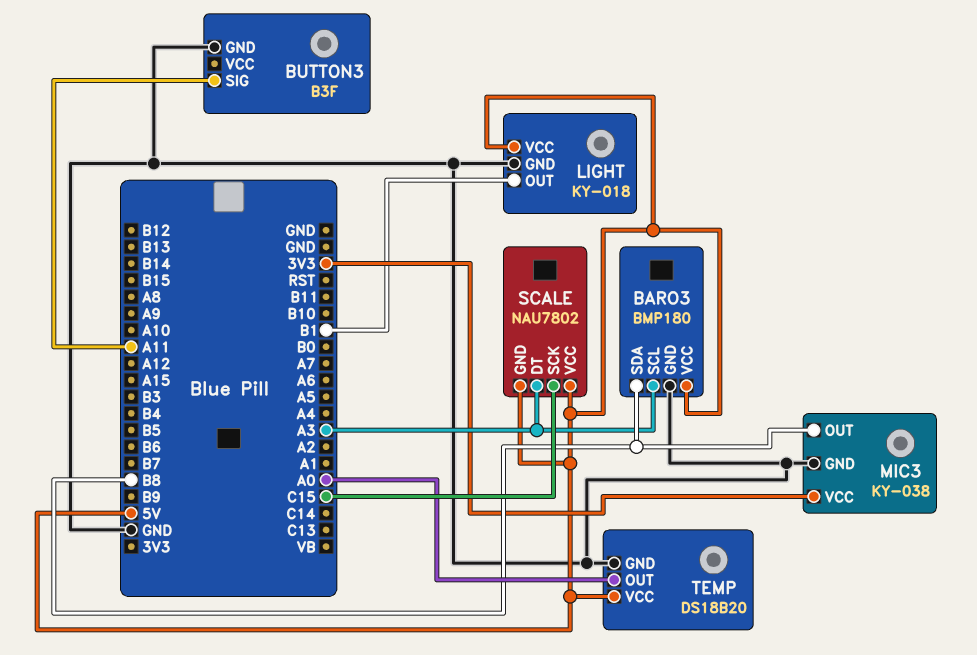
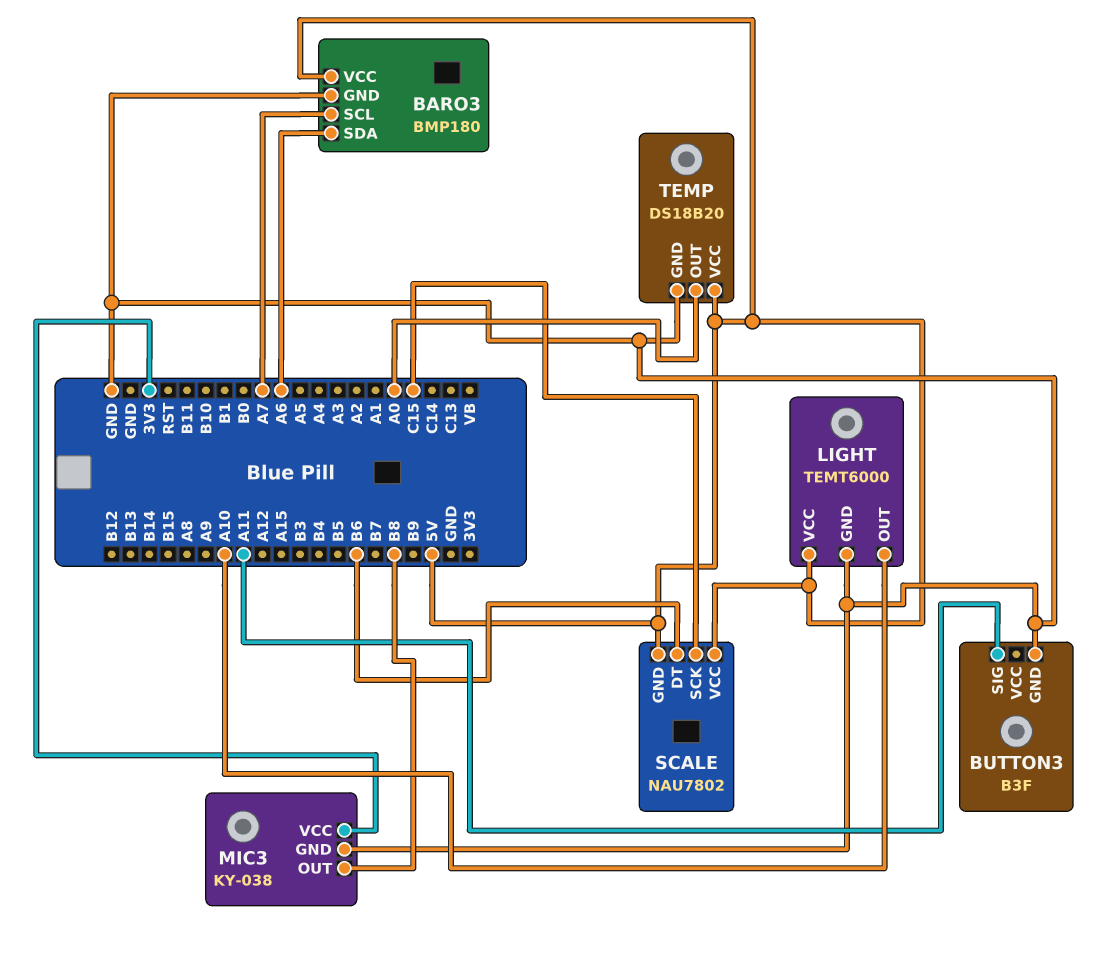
BARO3 pin SCL: A3 -> A7
BARO3 pin SDA: B8 -> A6
LIGHT: KY-018 -> TEMT6000
LIGHT pin OUT: B1 -> A10
SCALE pin DT: A3 -> B6

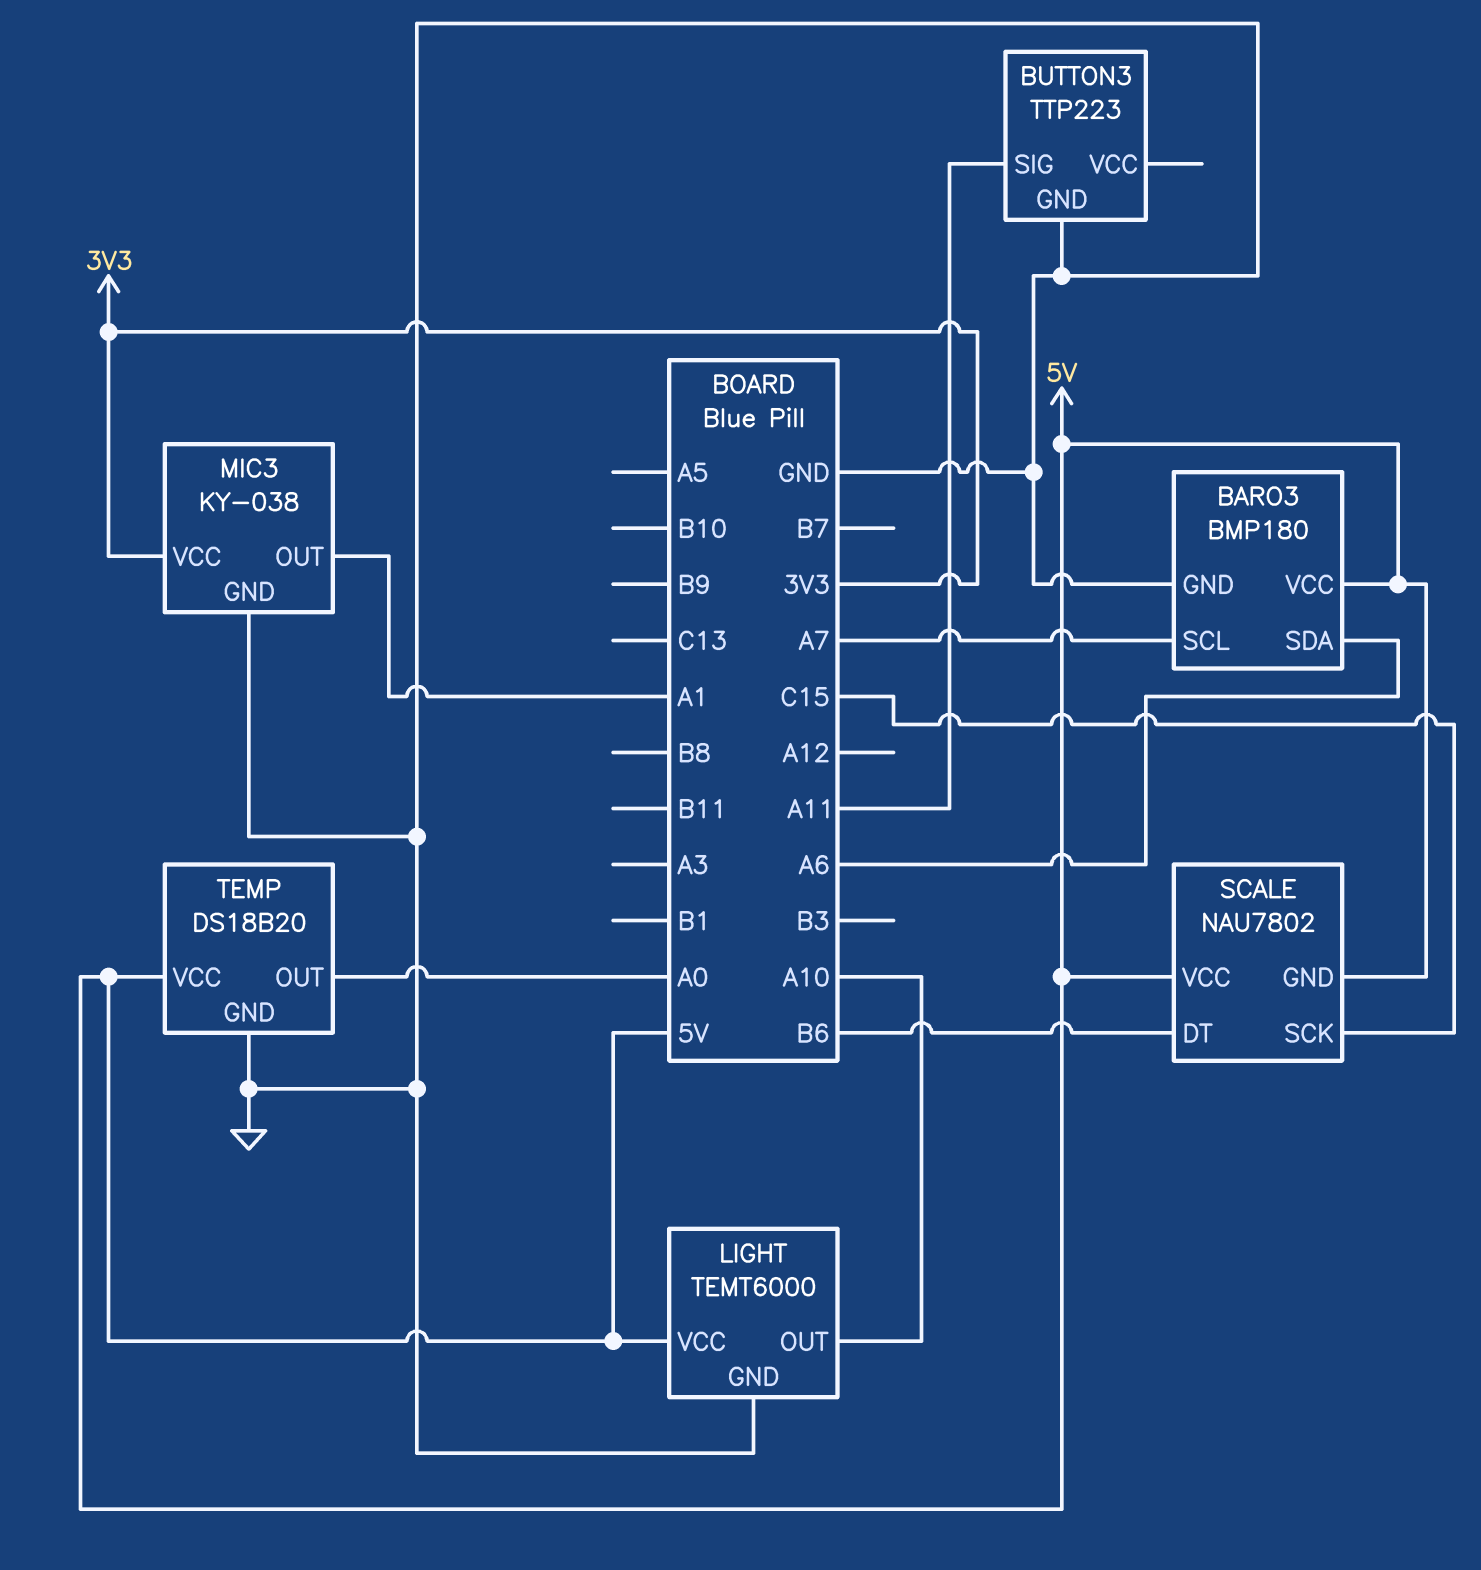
BUTTON3: B3F -> TTP223
MIC3 pin OUT: B8 -> A1

